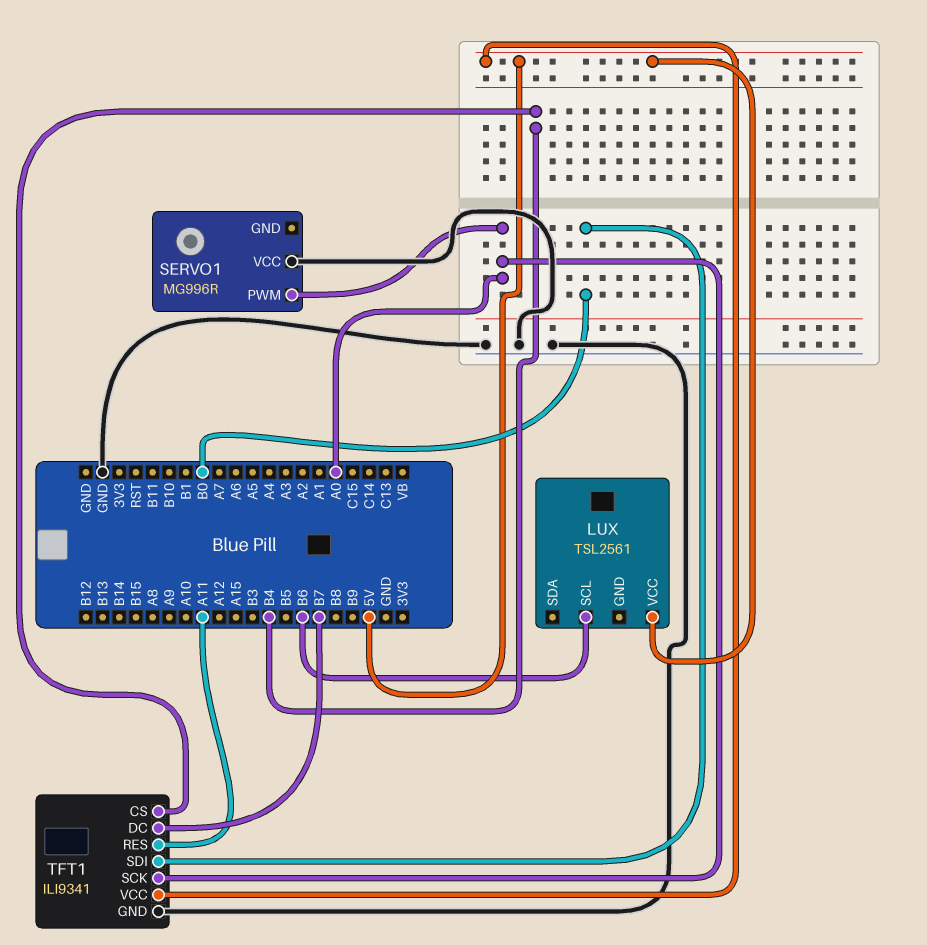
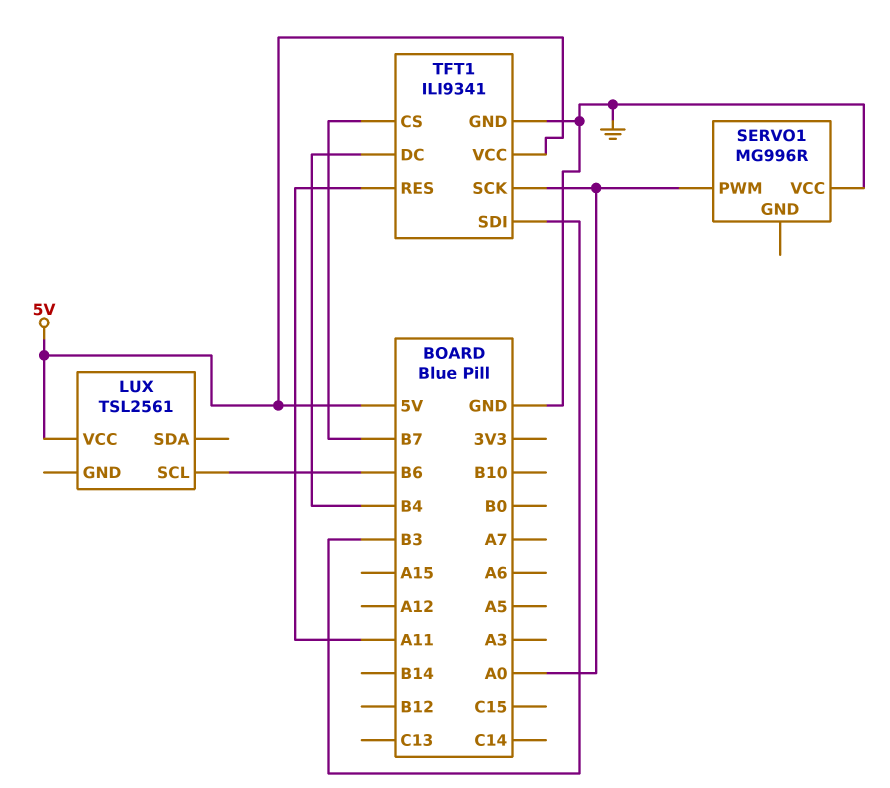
TFT1 pin CS: B4 -> B7
TFT1 pin DC: B7 -> B4
TFT1 pin SDI: B0 -> B3

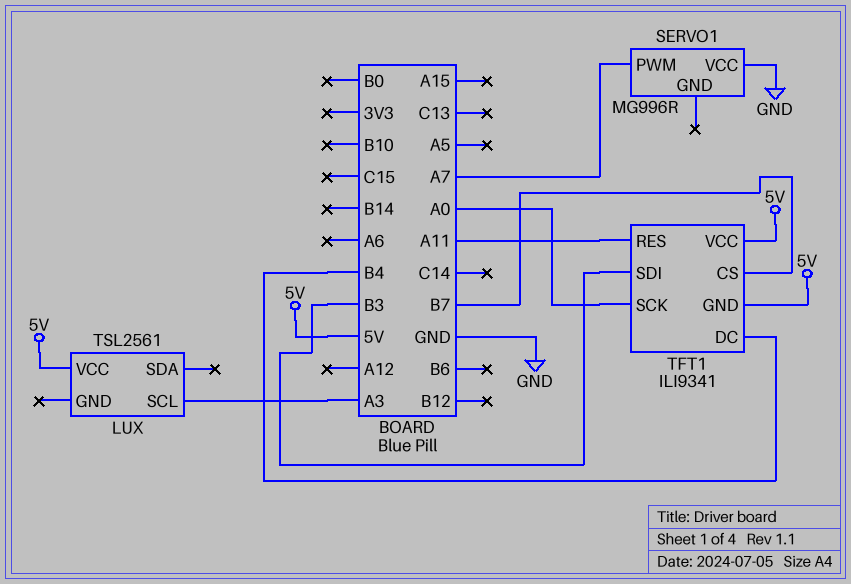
LUX pin SCL: B6 -> A3
SERVO1 pin PWM: A0 -> A7
TFT1 pin GND: GND -> 5V

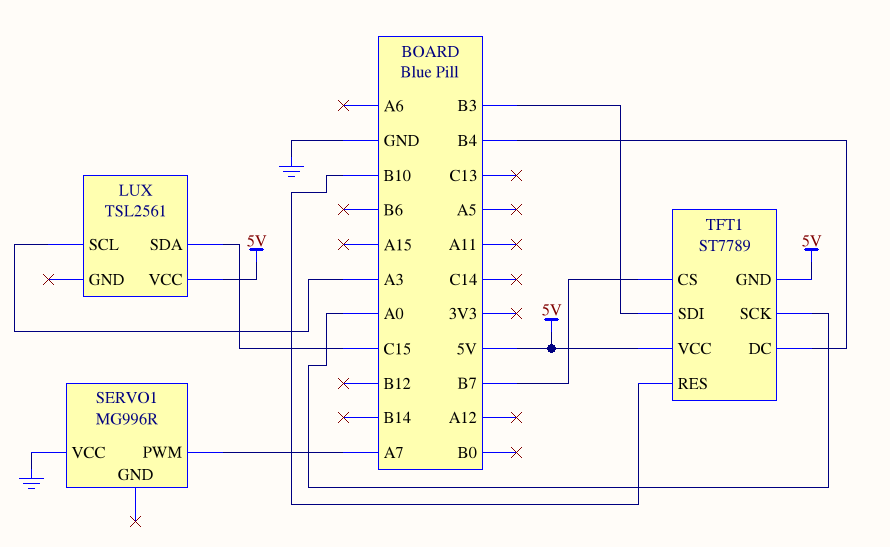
LUX pin SDA: none -> C15
TFT1: ILI9341 -> ST7789
TFT1 pin RES: A11 -> B10

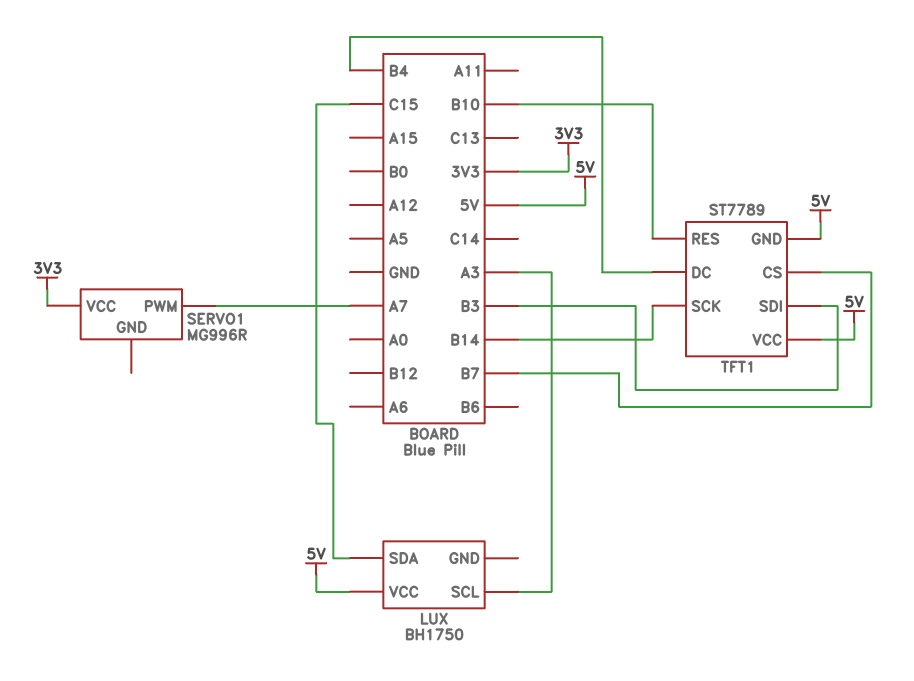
LUX: TSL2561 -> BH1750
SERVO1 pin VCC: GND -> 3V3
TFT1 pin SCK: A0 -> B14

